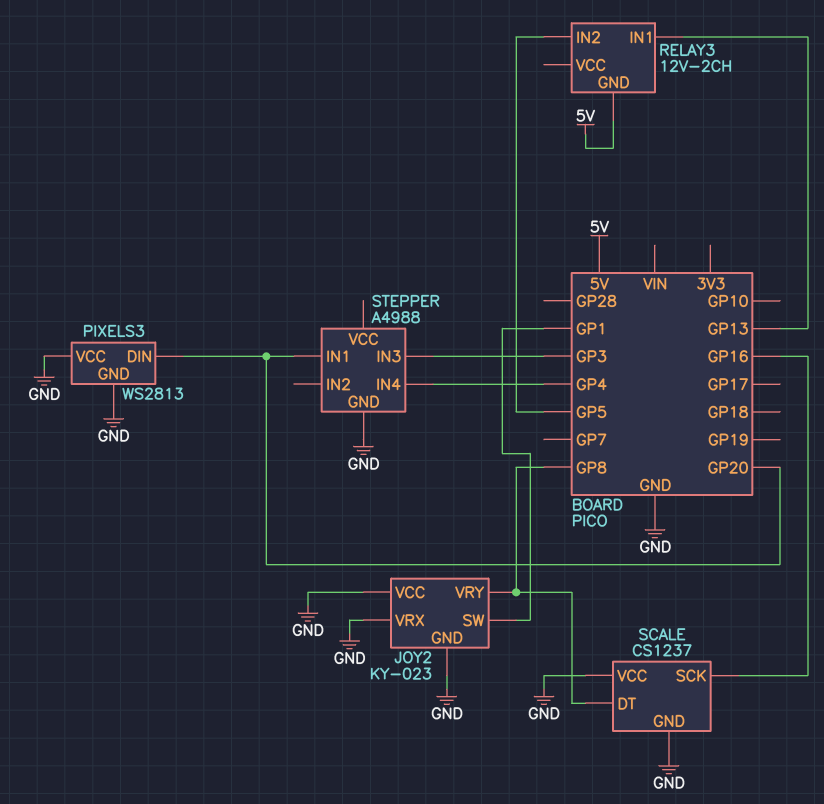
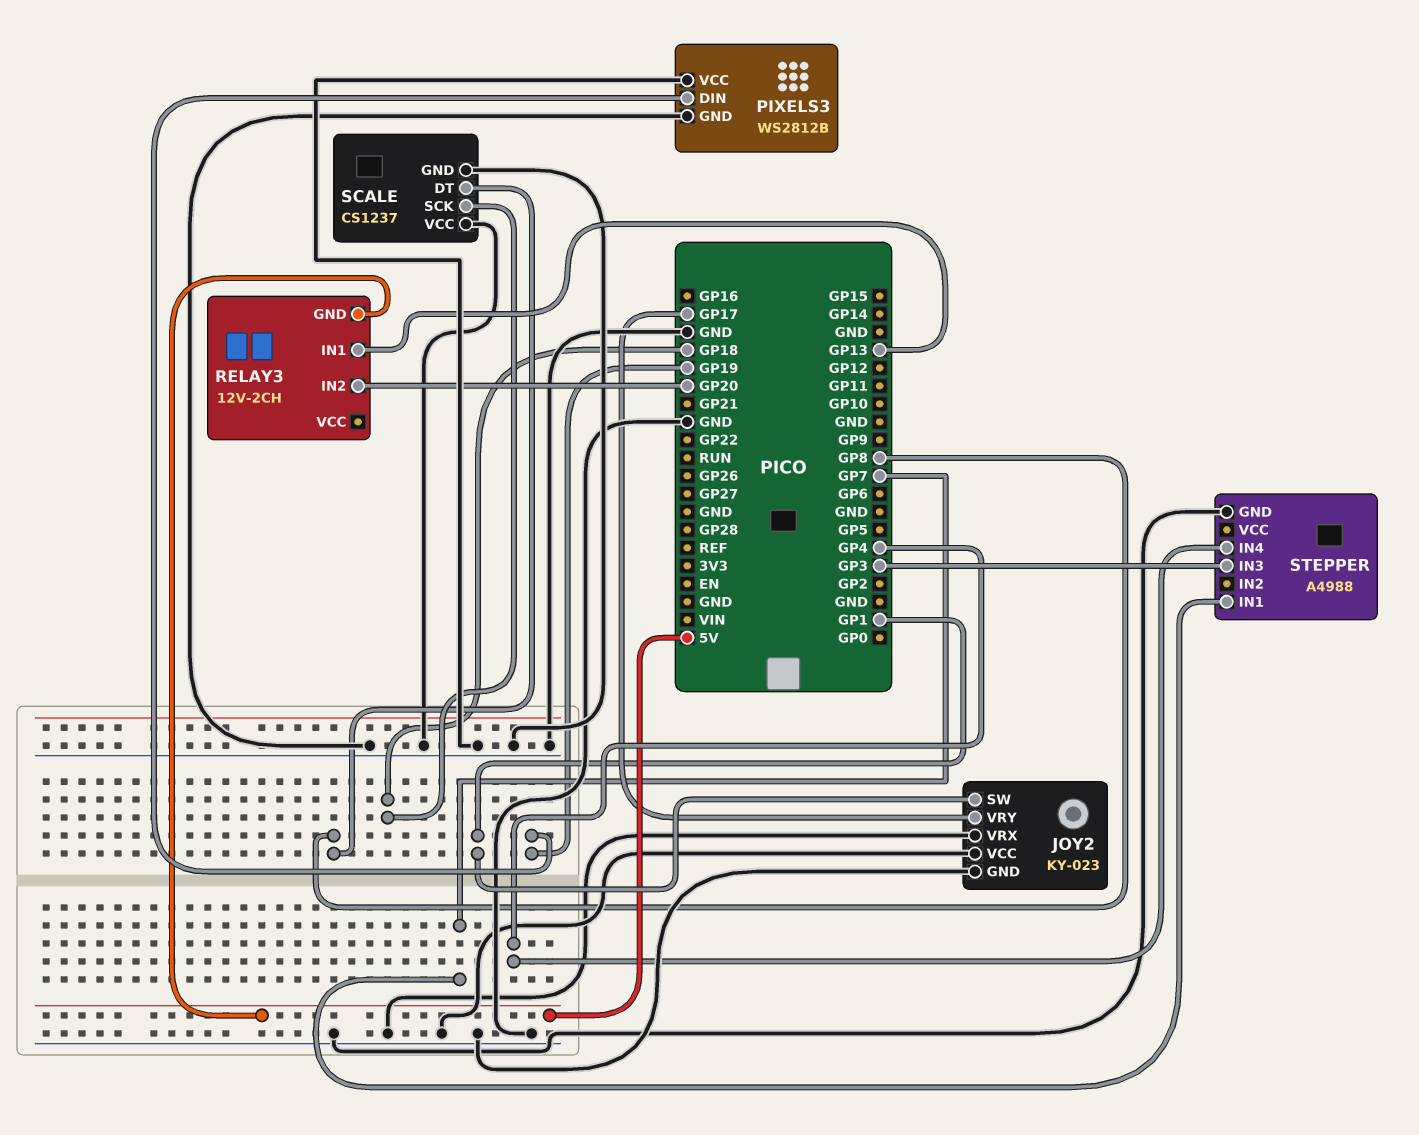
JOY2 pin VRY: GP8 -> GP17
PIXELS3: WS2813 -> WS2812B
PIXELS3 pin DIN: GP20 -> GP19
RELAY3 pin IN2: GP5 -> GP20
SCALE pin SCK: GP16 -> GP18
STEPPER pin IN1: GP20 -> GP7

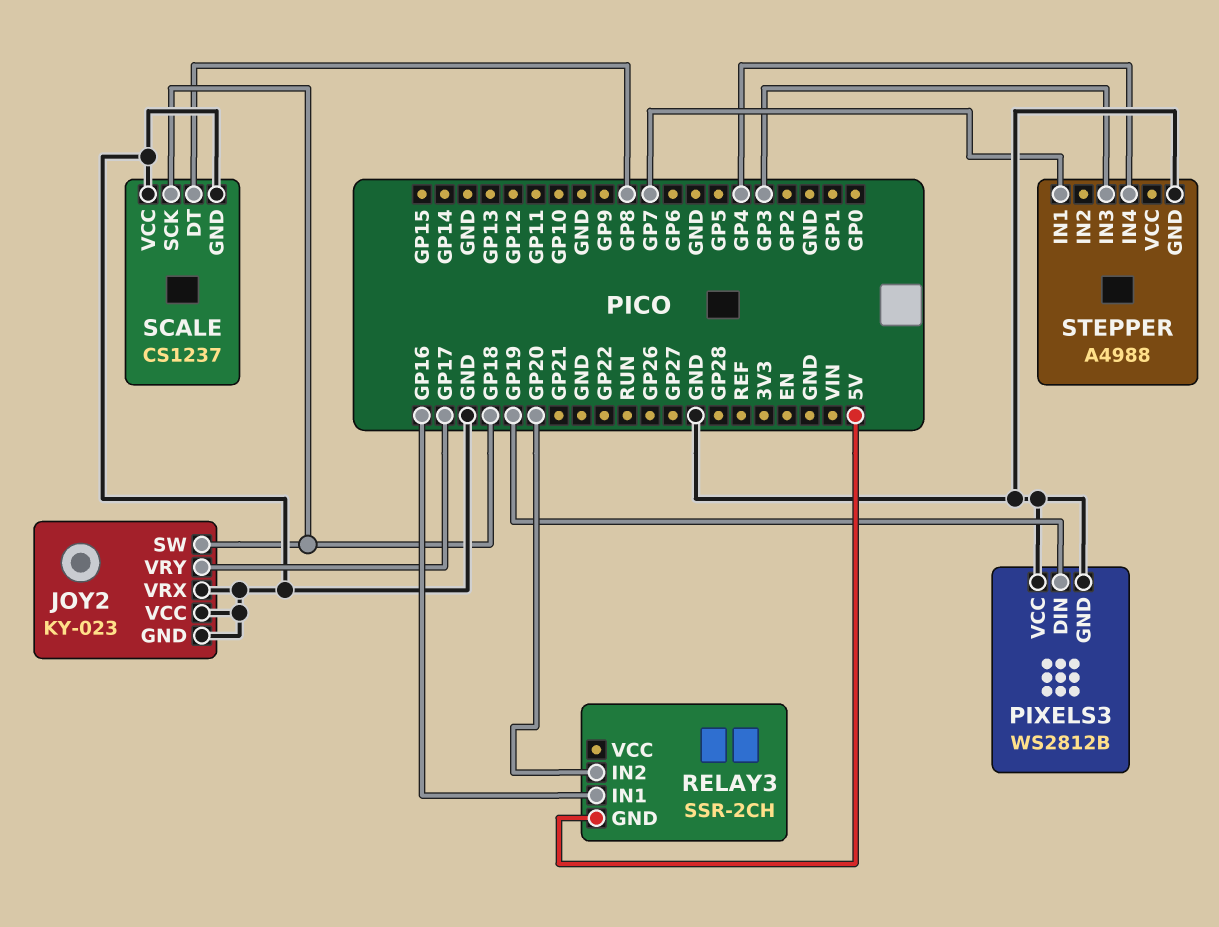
JOY2 pin SW: GP1 -> GP18
RELAY3: 12V-2CH -> SSR-2CH
RELAY3 pin IN1: GP13 -> GP16

